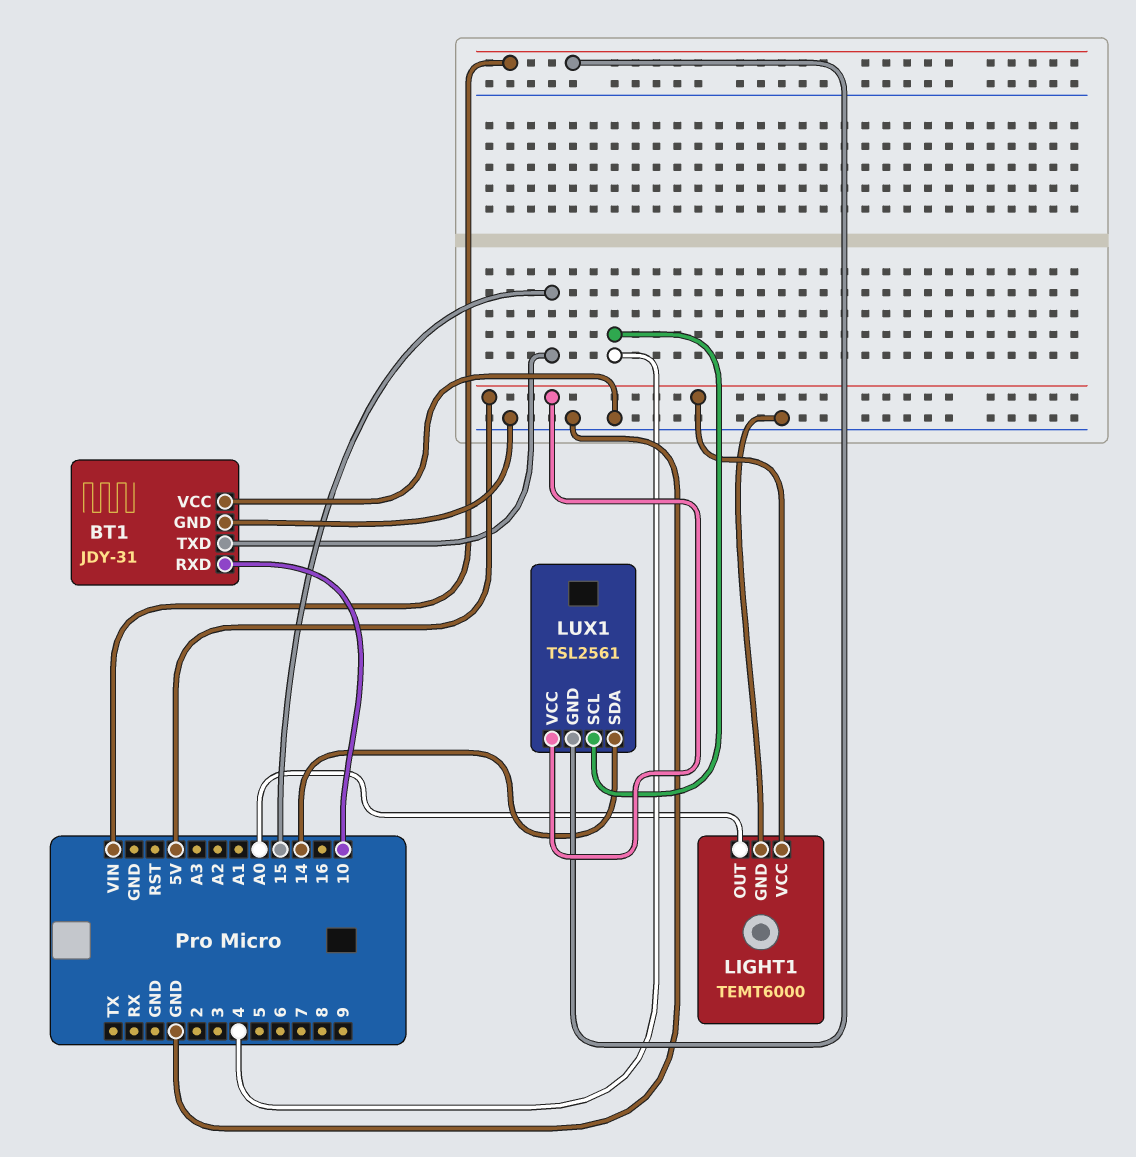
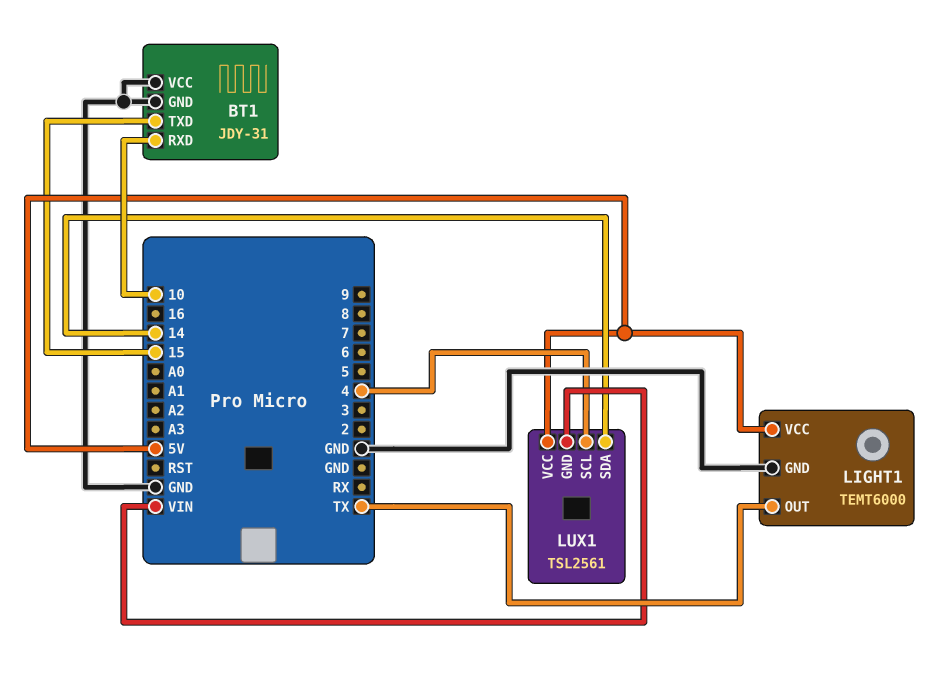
LIGHT1 pin OUT: A0 -> TX

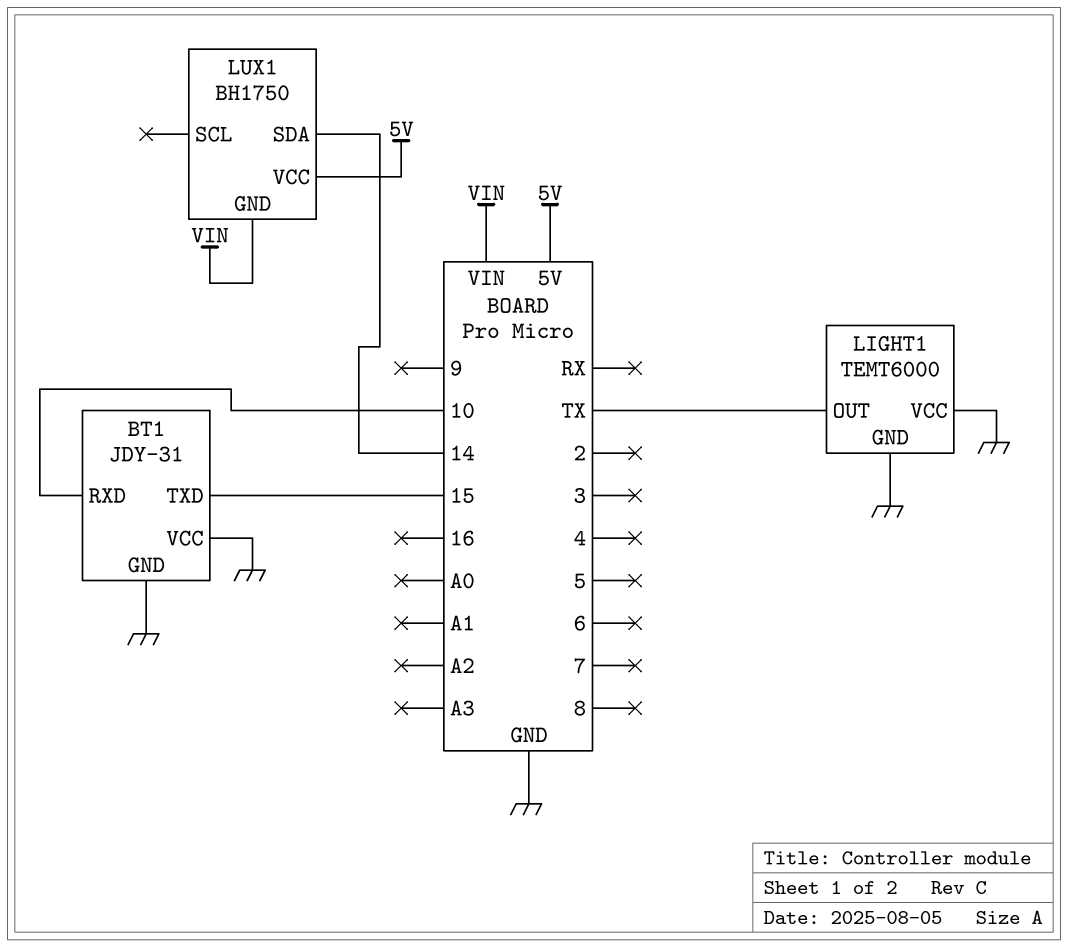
LIGHT1 pin VCC: 5V -> GND
LUX1: TSL2561 -> BH1750
LUX1 pin SCL: 4 -> none

